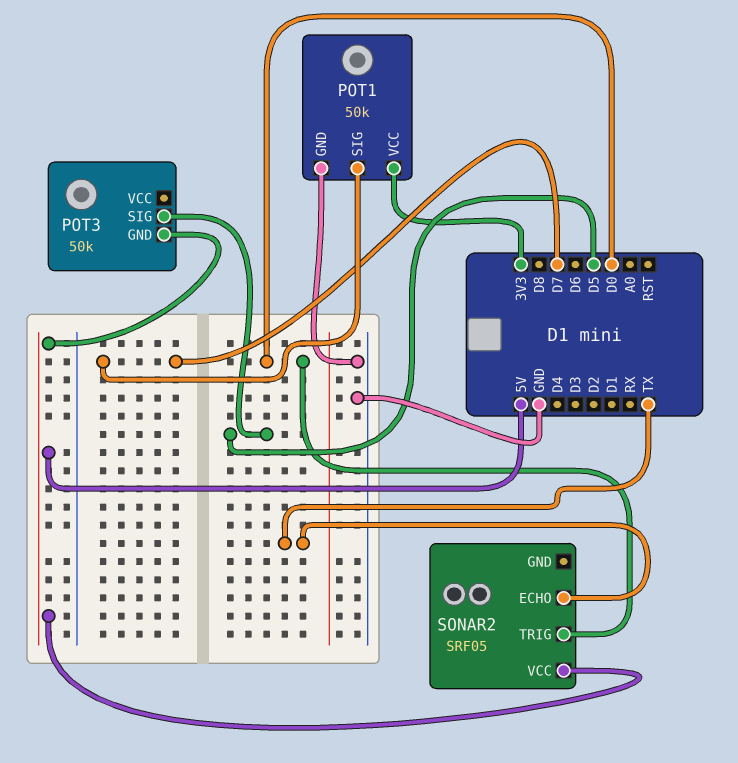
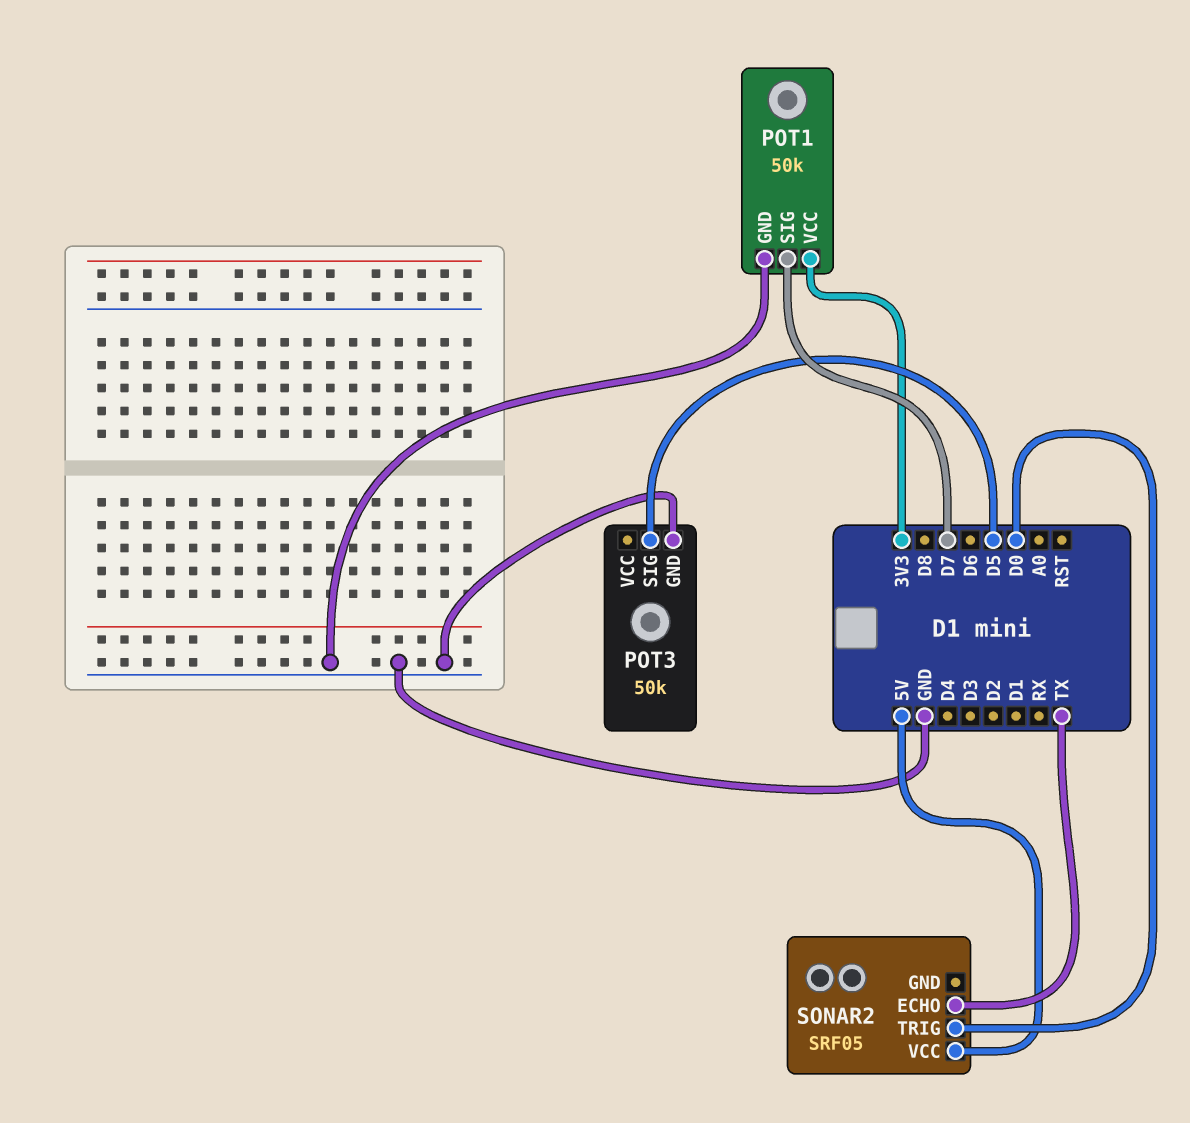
POT3 pin GND: 5V -> GND

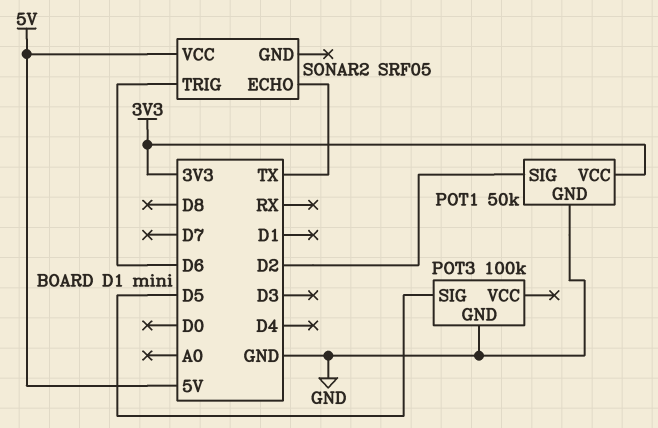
POT1 pin SIG: D7 -> D2
POT3: 50k -> 100k
SONAR2 pin TRIG: D0 -> D6

